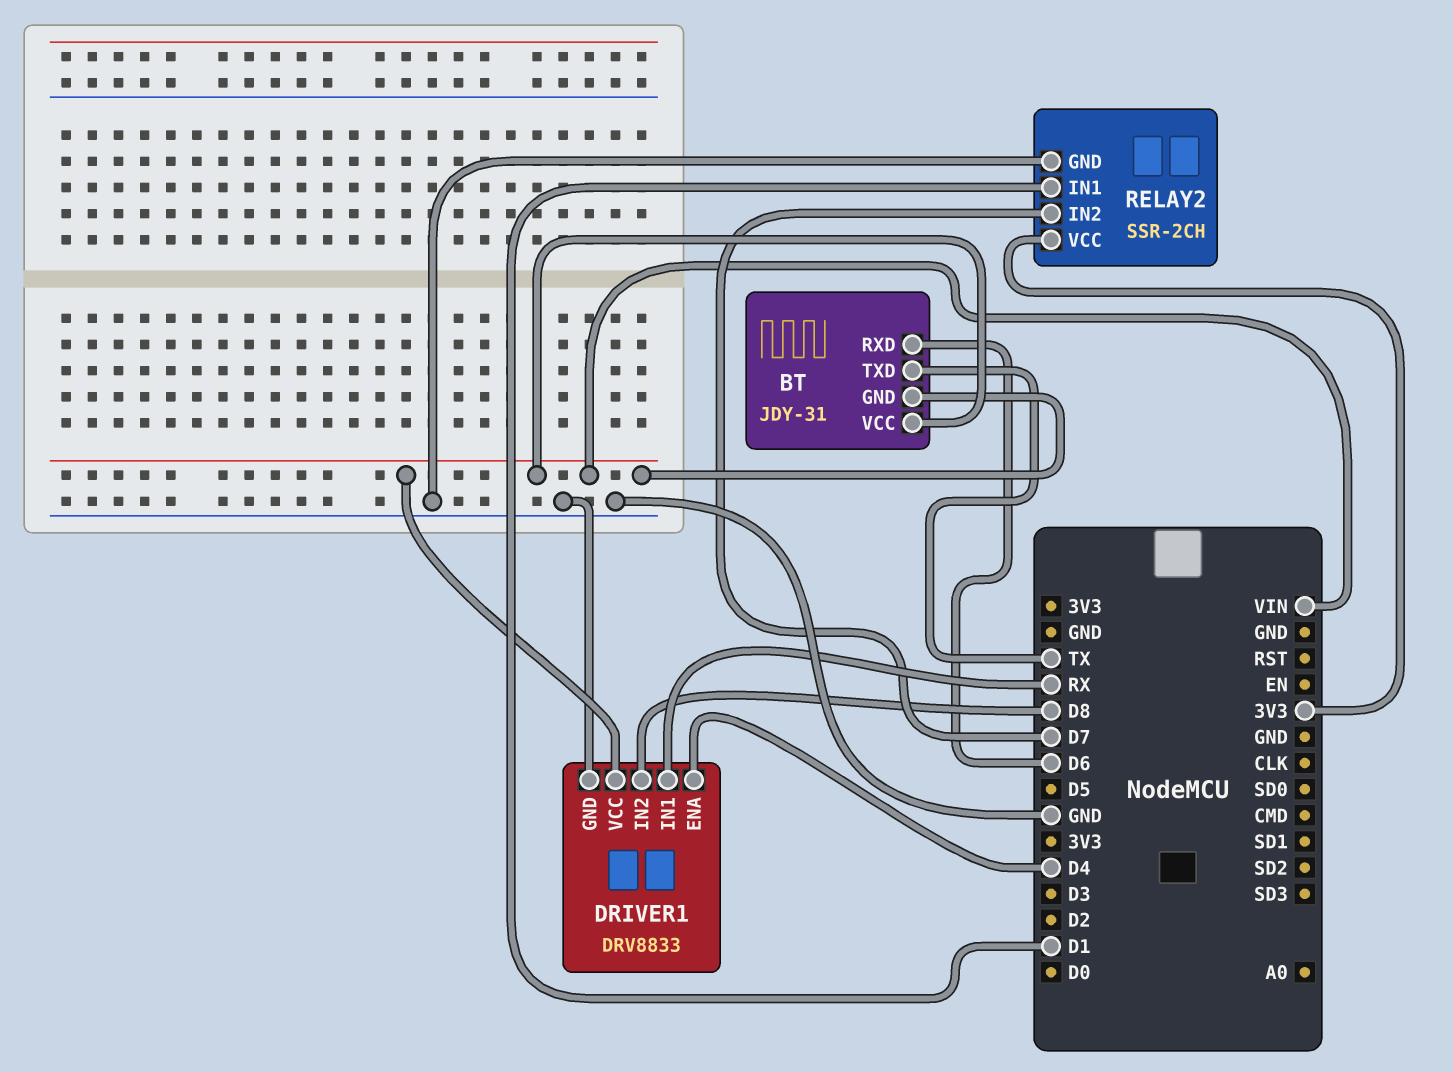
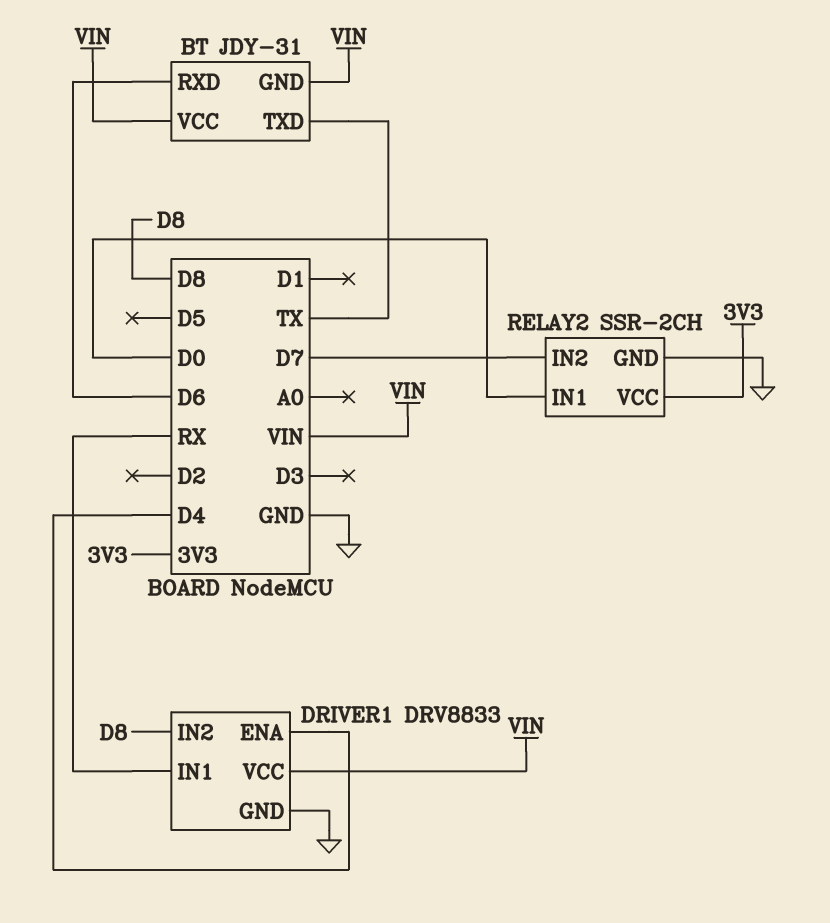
RELAY2 pin IN1: D1 -> D0

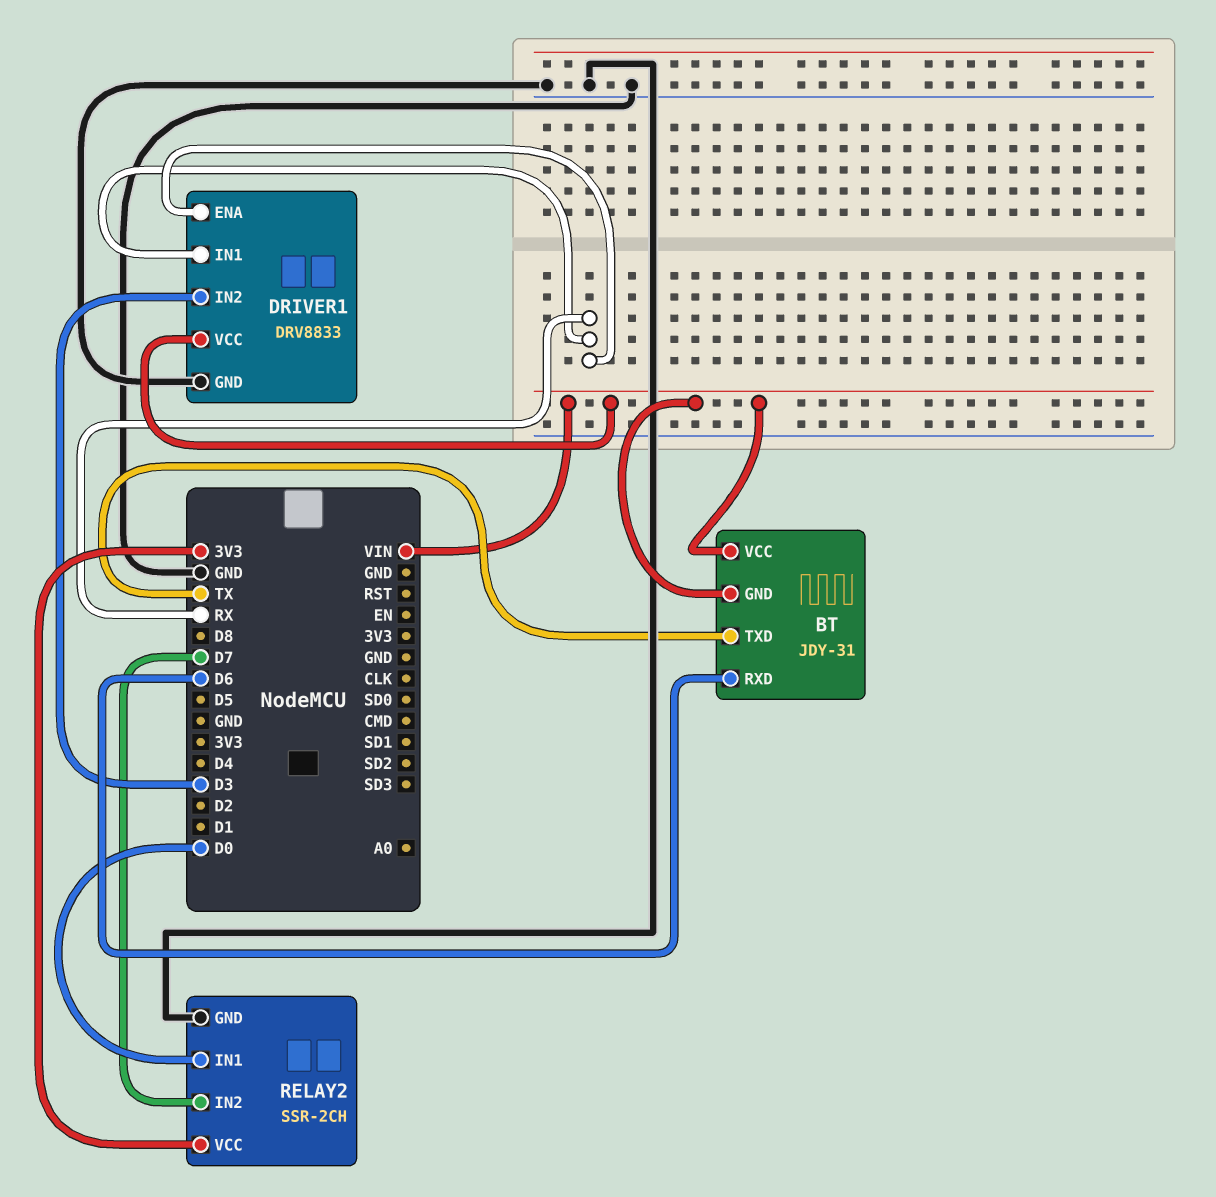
DRIVER1 pin ENA: D4 -> RX
DRIVER1 pin IN2: D8 -> D3

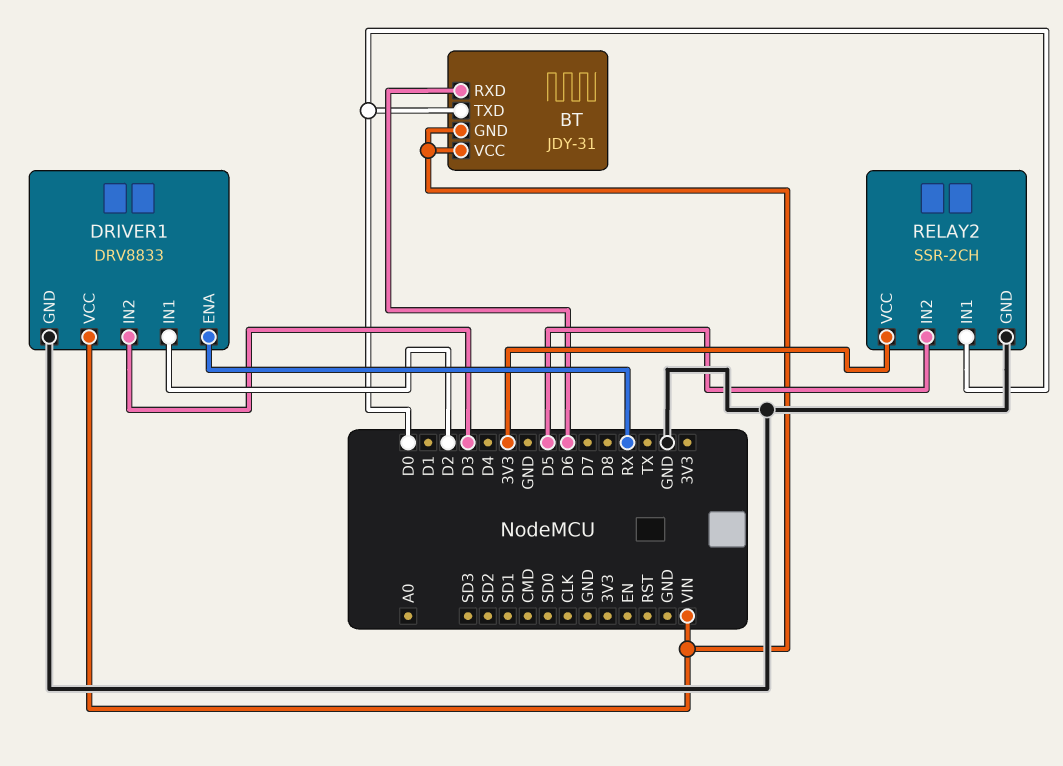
BT pin TXD: TX -> D0
DRIVER1 pin IN1: RX -> D2
RELAY2 pin IN2: D7 -> D5

